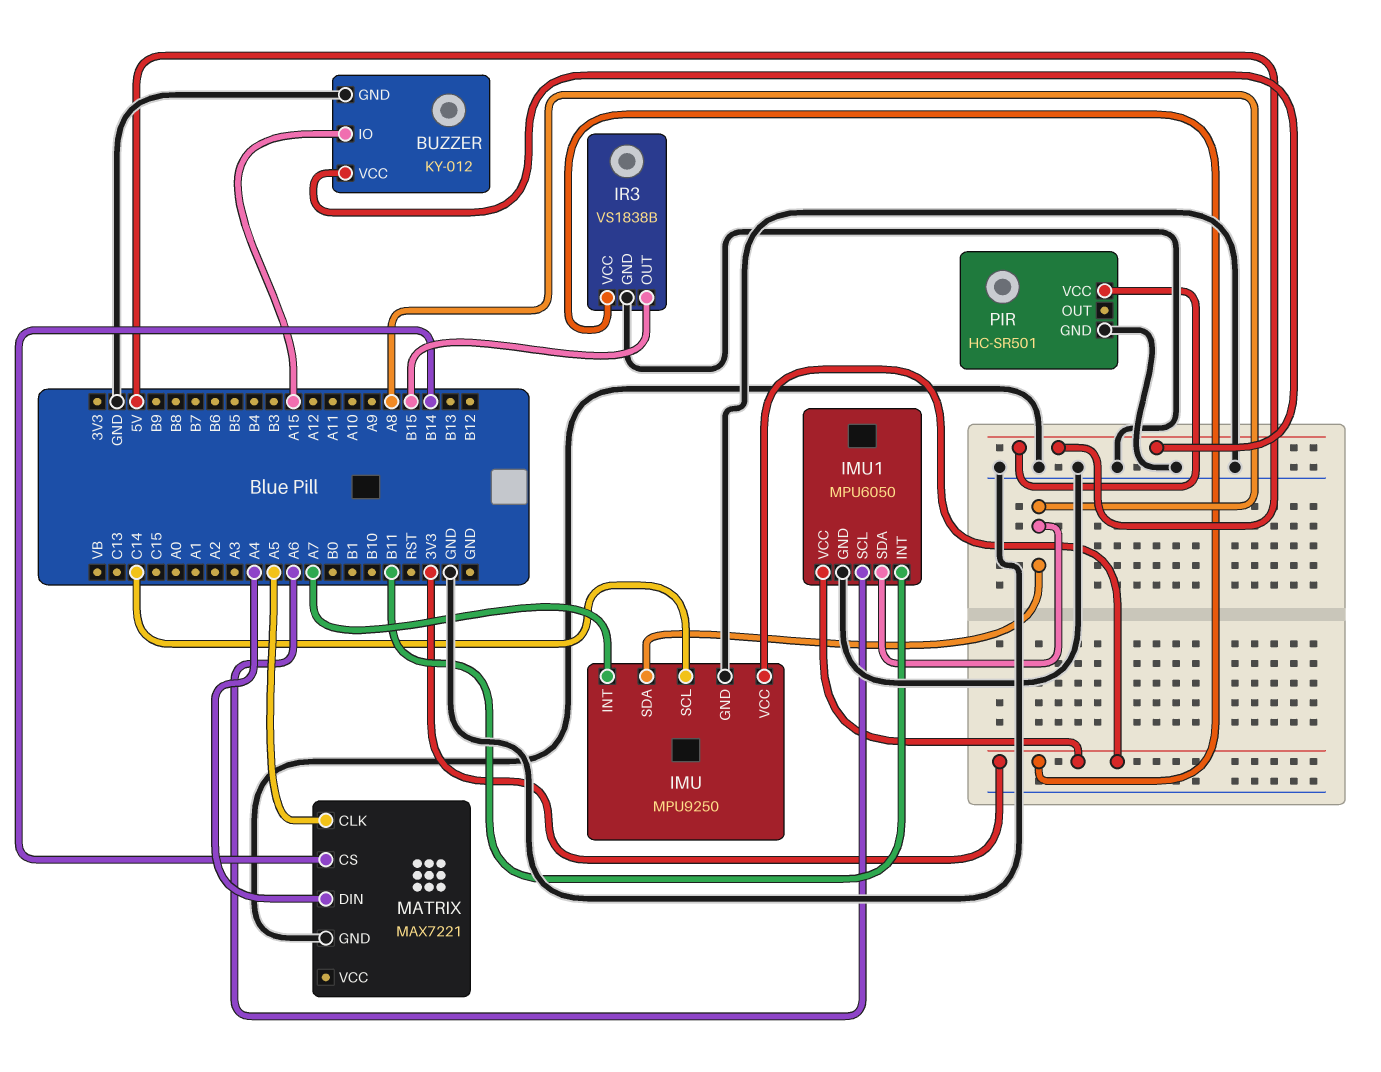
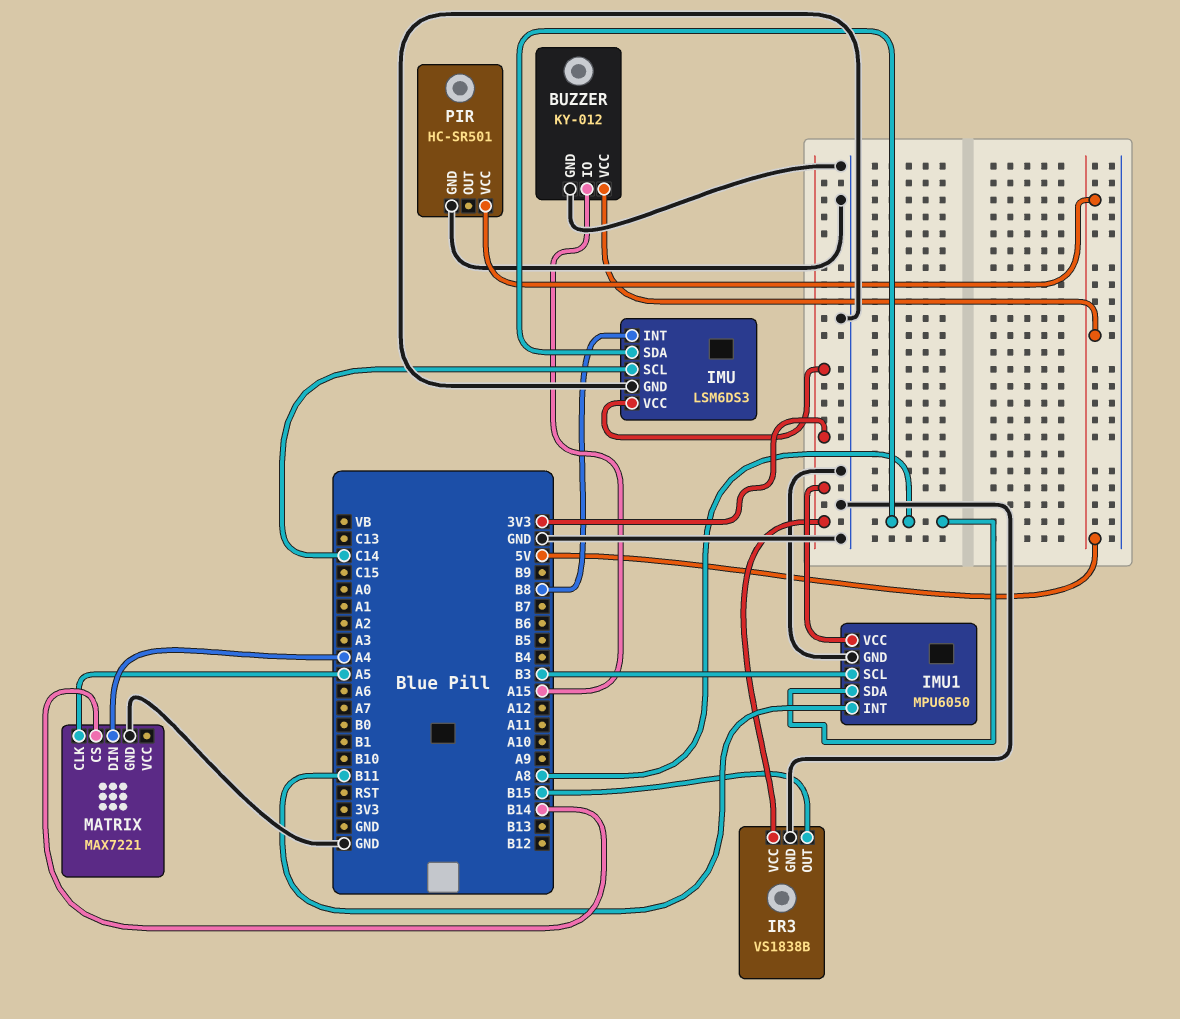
IMU: MPU9250 -> LSM6DS3
IMU pin INT: A7 -> B8
IMU1 pin SCL: A6 -> B3

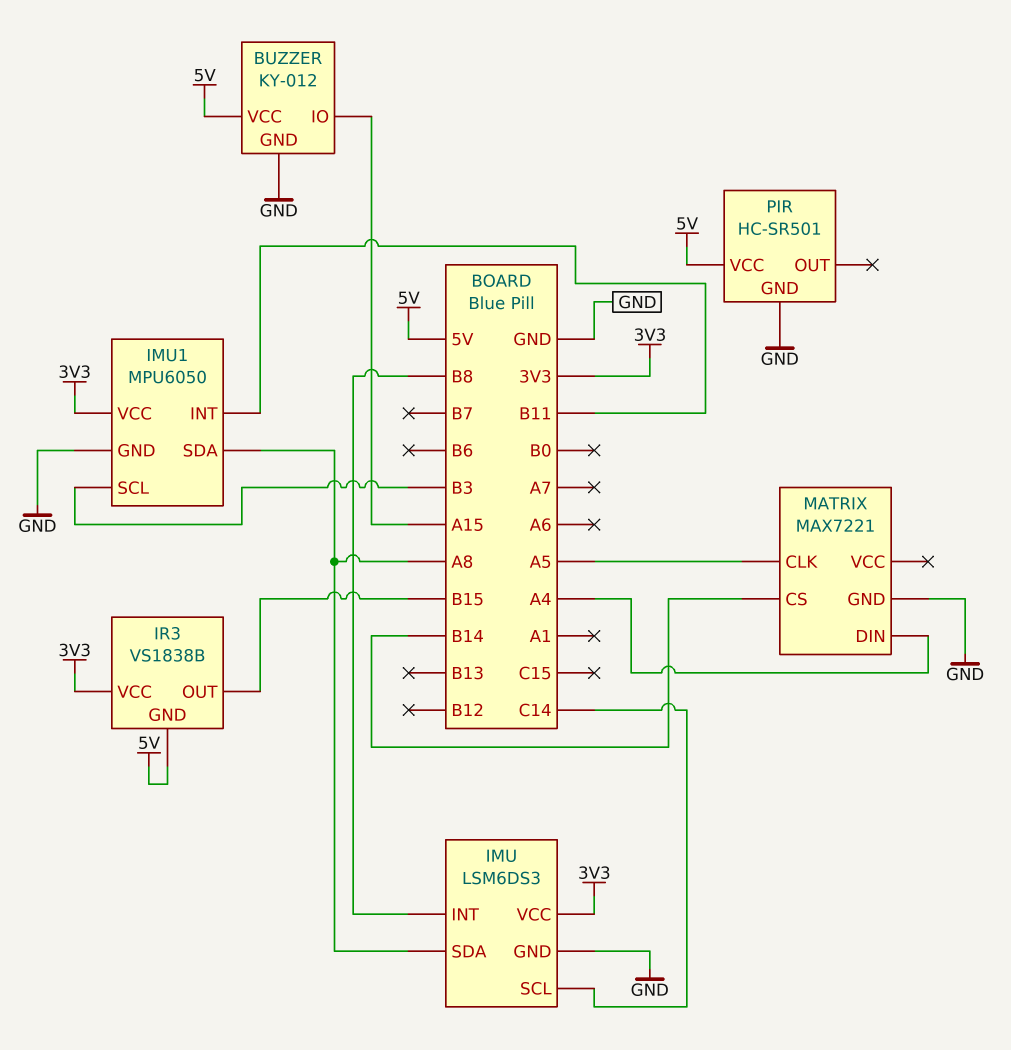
IR3 pin GND: GND -> 5V

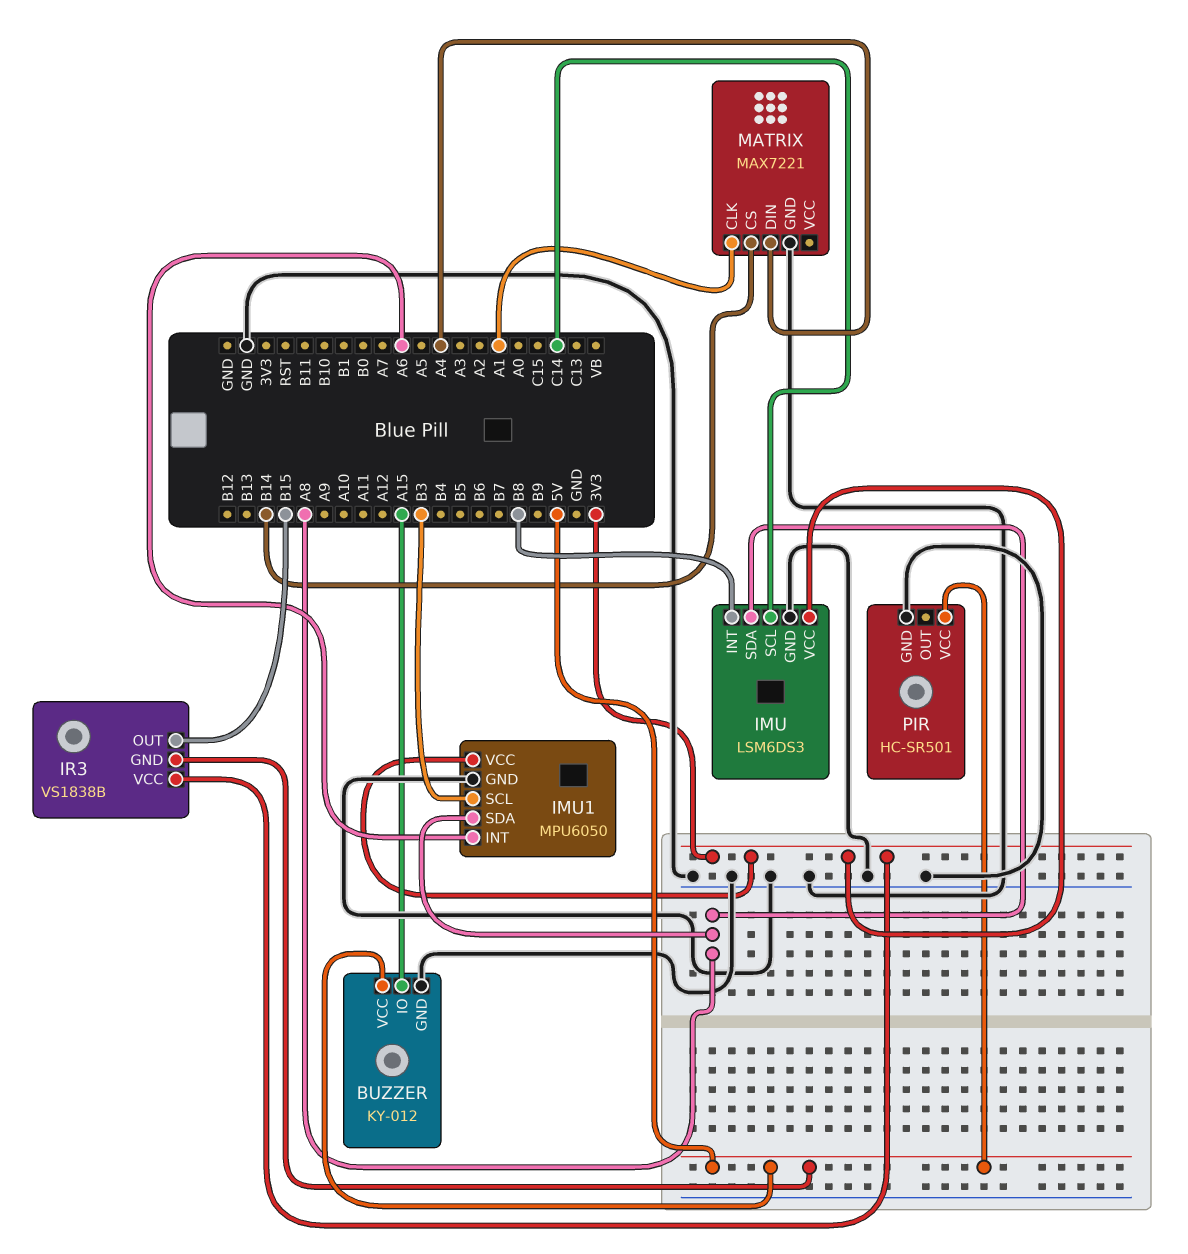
IMU1 pin INT: B11 -> A6
MATRIX pin CLK: A5 -> A1

